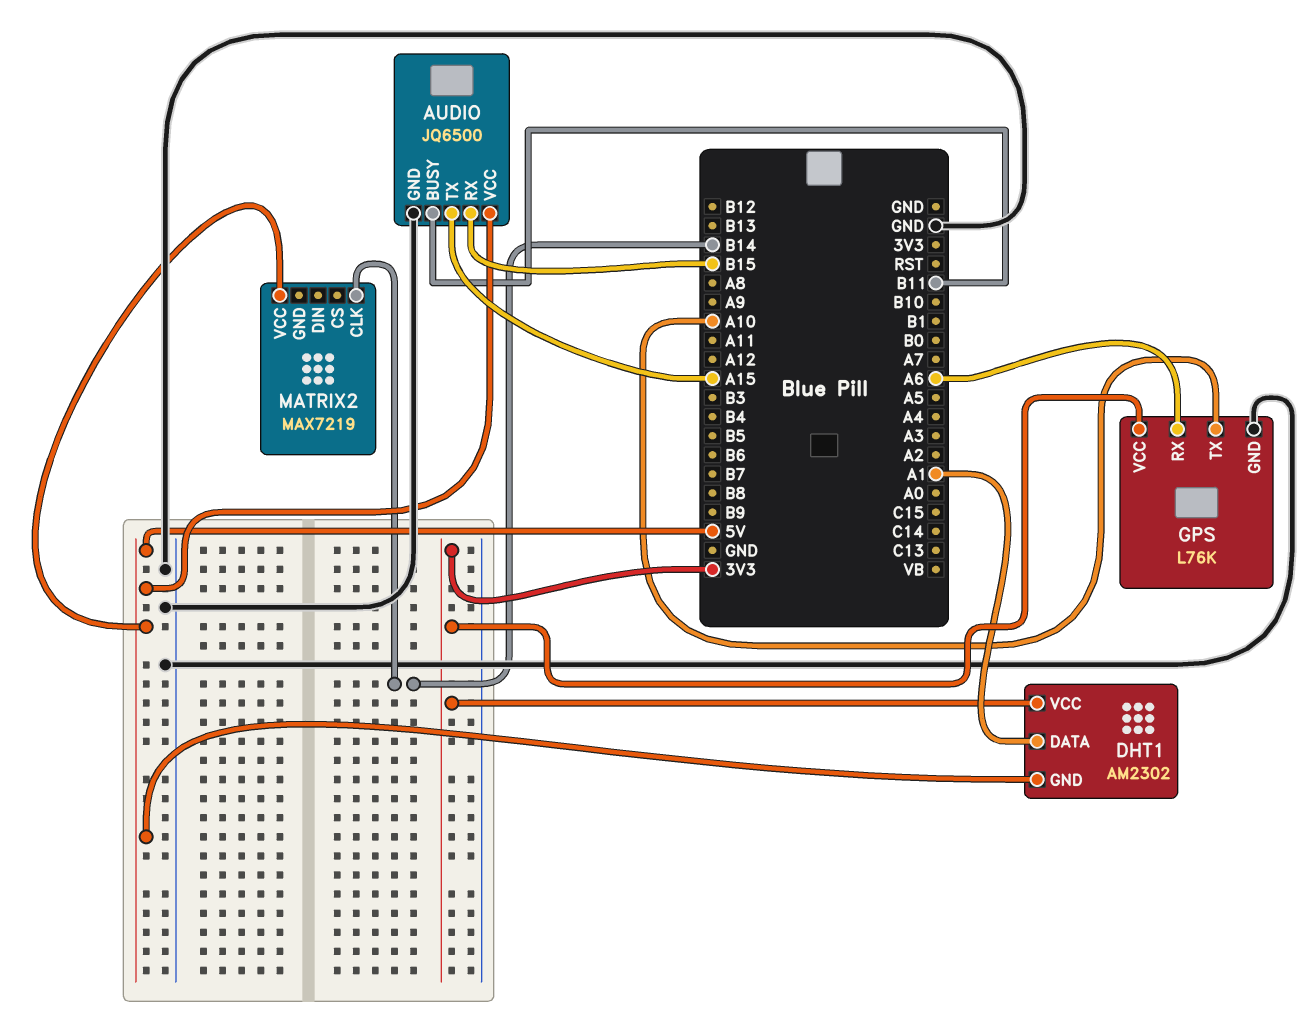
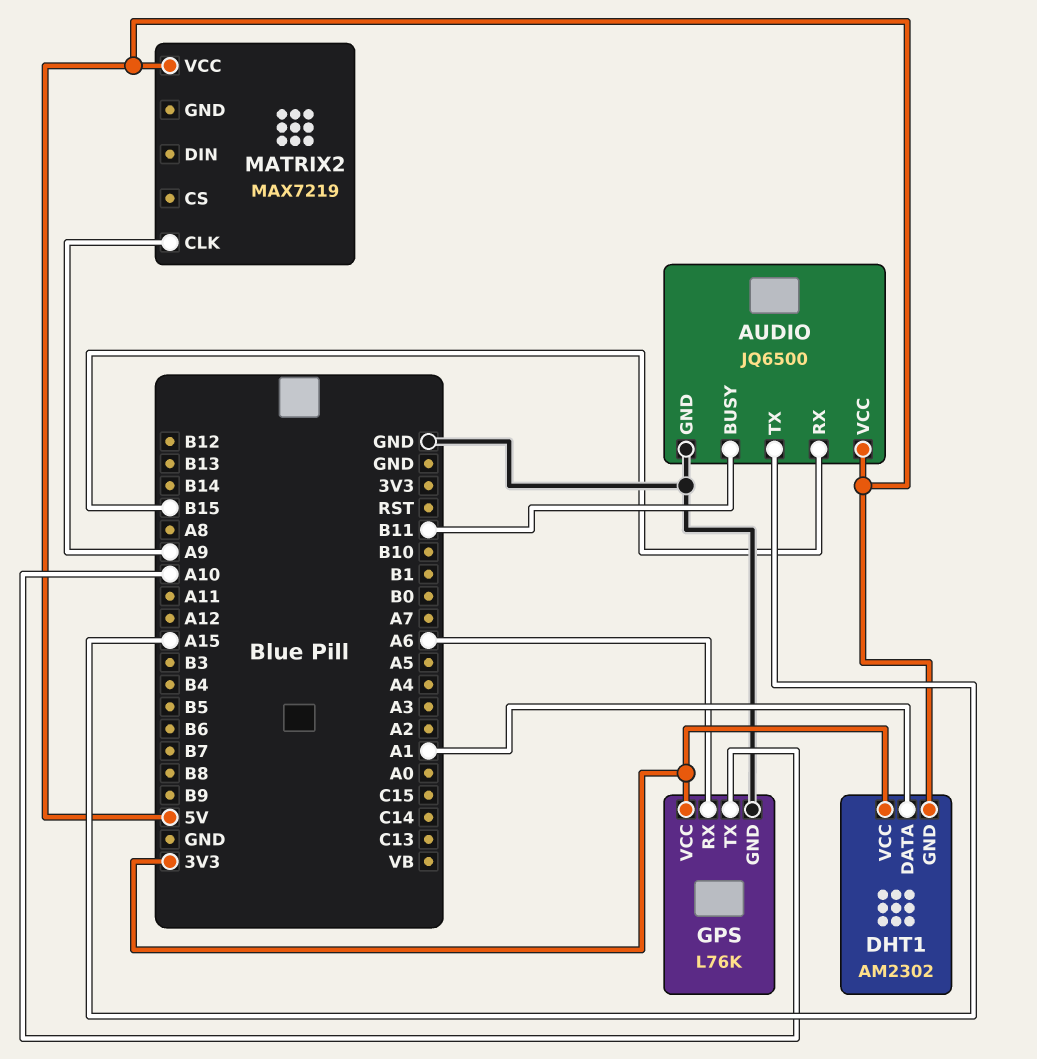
MATRIX2 pin CLK: B14 -> A9

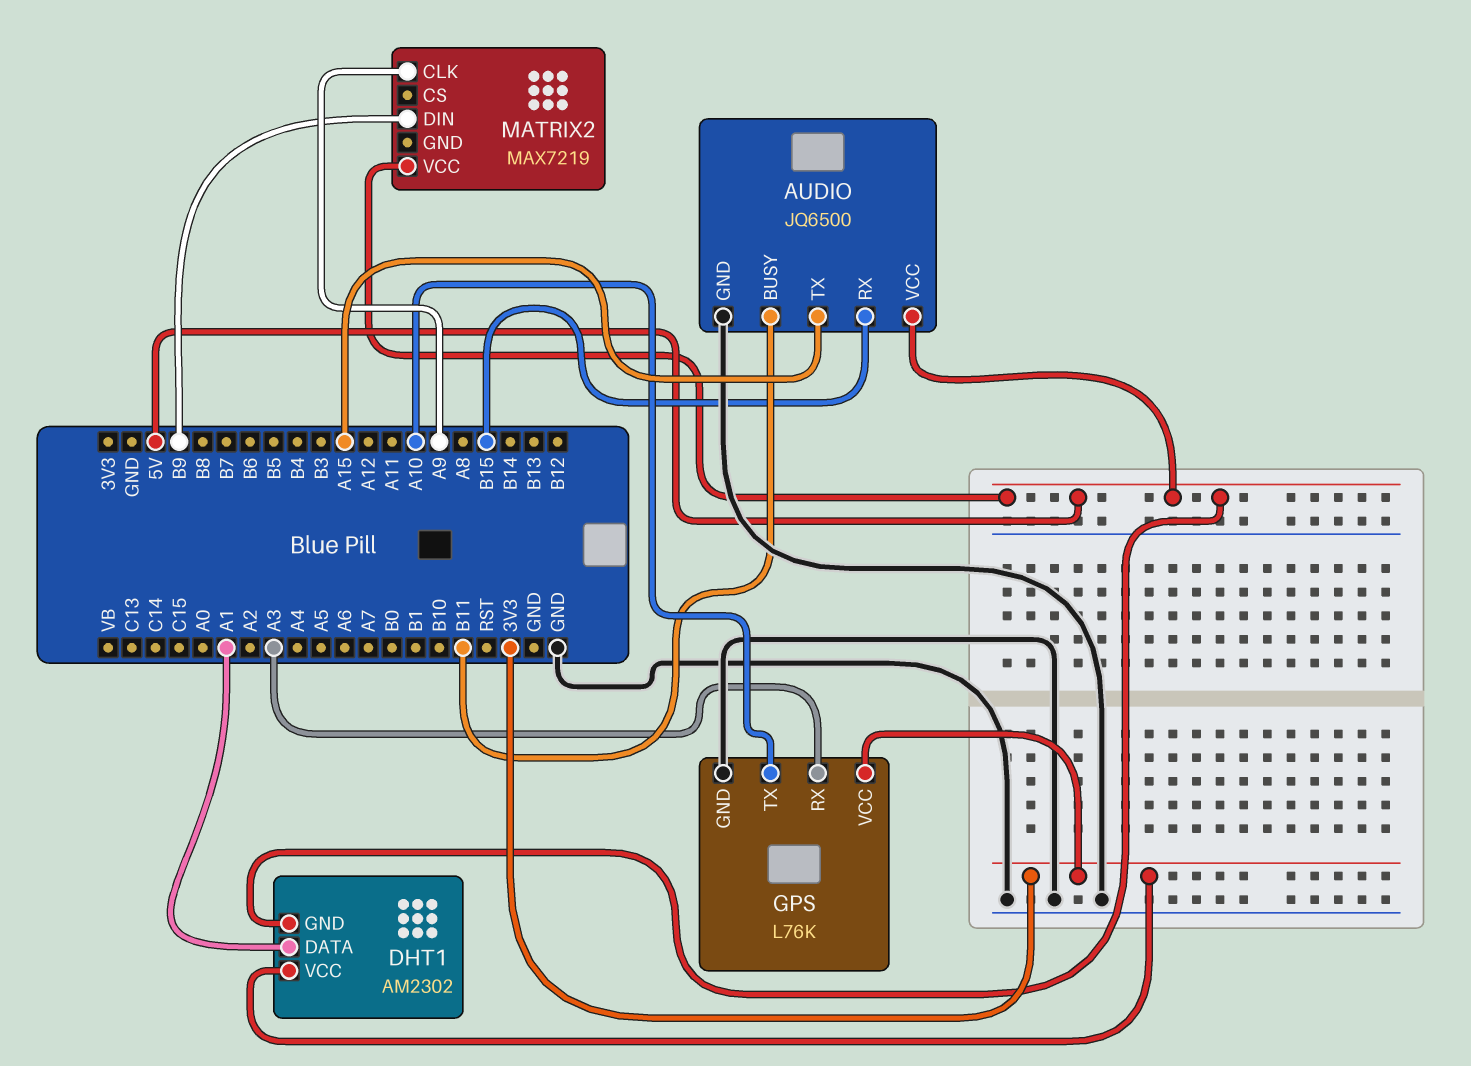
GPS pin RX: A6 -> A3
MATRIX2 pin DIN: none -> B9

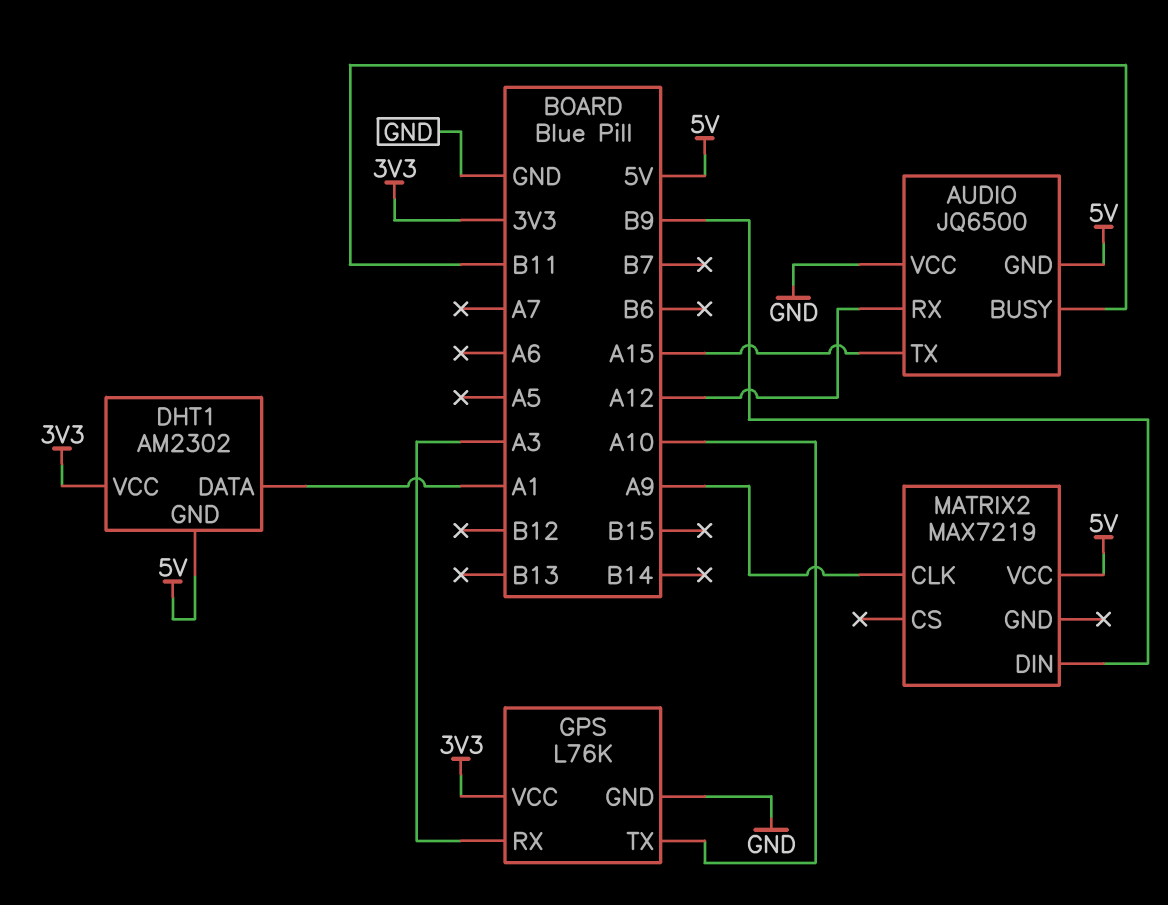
AUDIO pin GND: GND -> 5V
AUDIO pin RX: B15 -> A12
AUDIO pin VCC: 5V -> GND

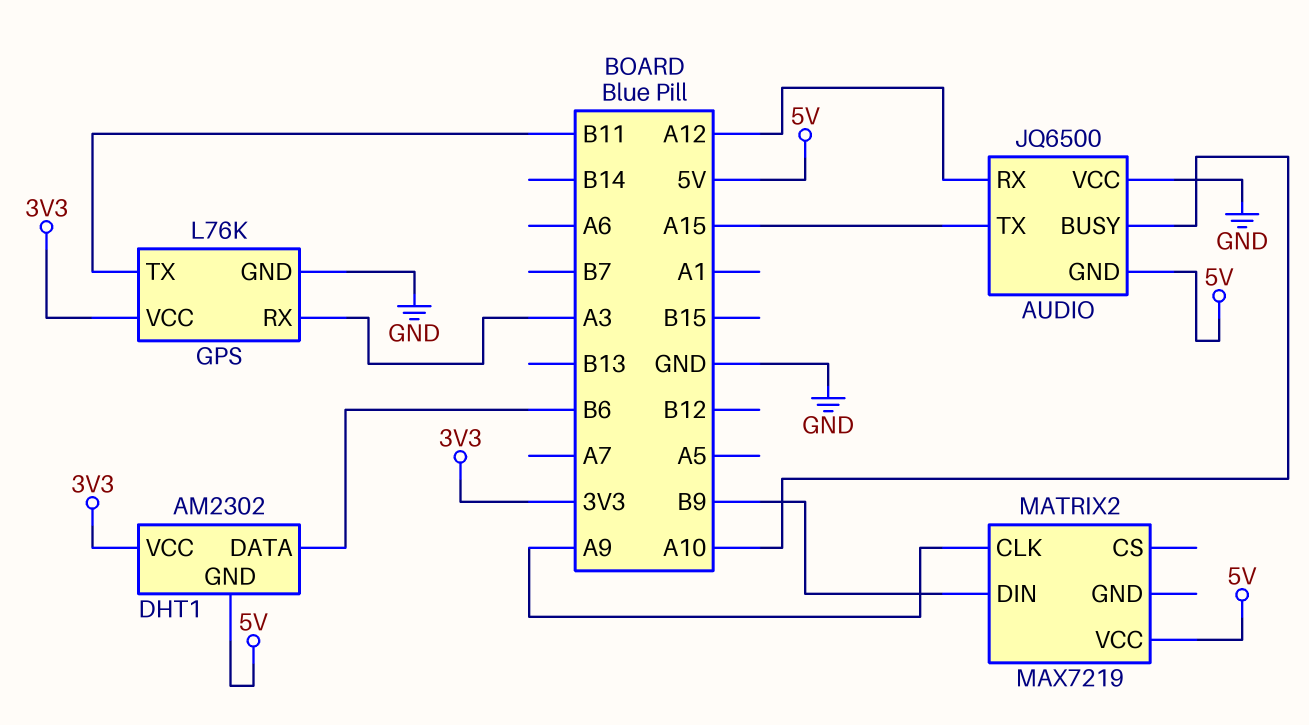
AUDIO pin BUSY: B11 -> A10
DHT1 pin DATA: A1 -> B6
GPS pin TX: A10 -> B11

